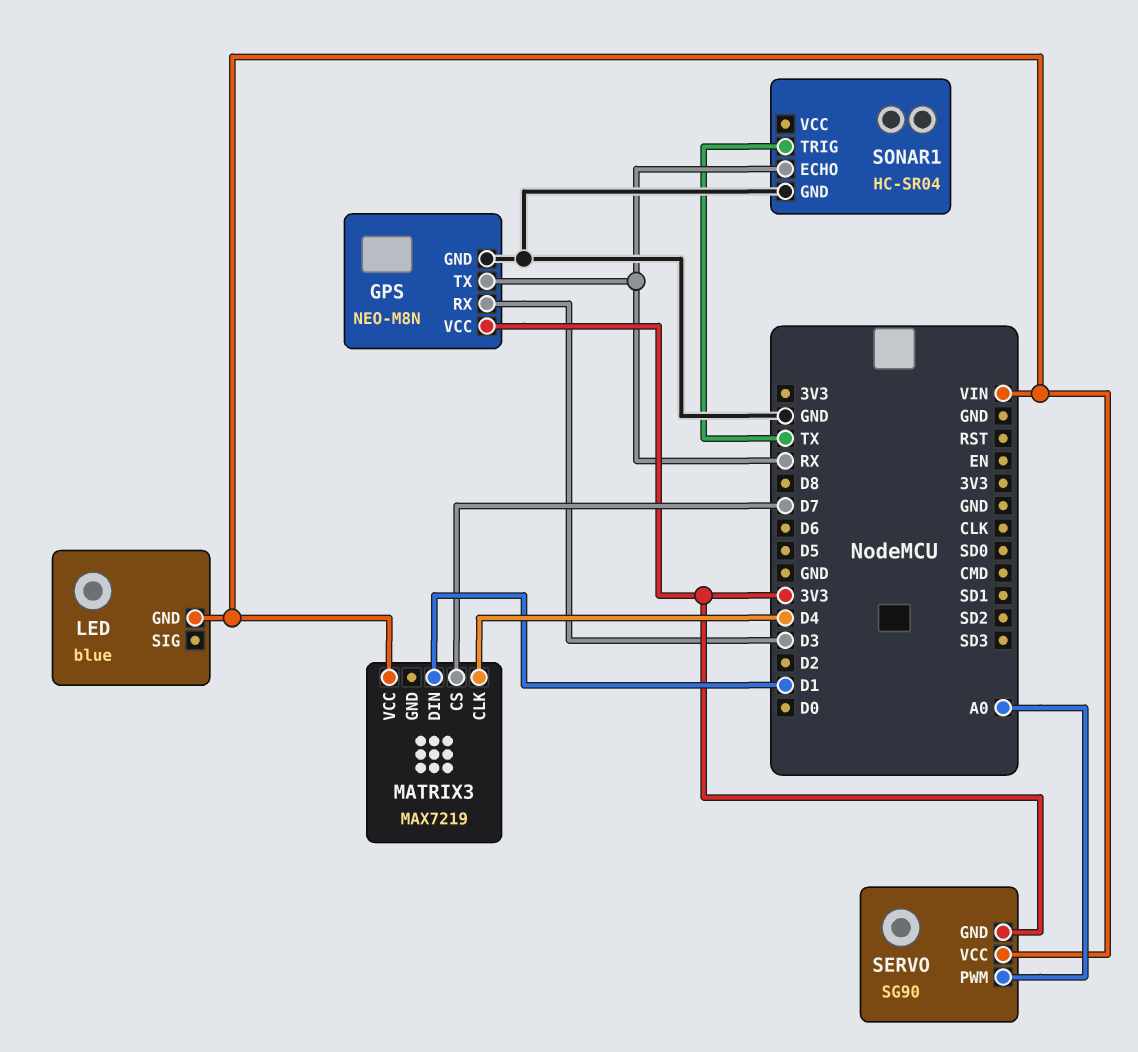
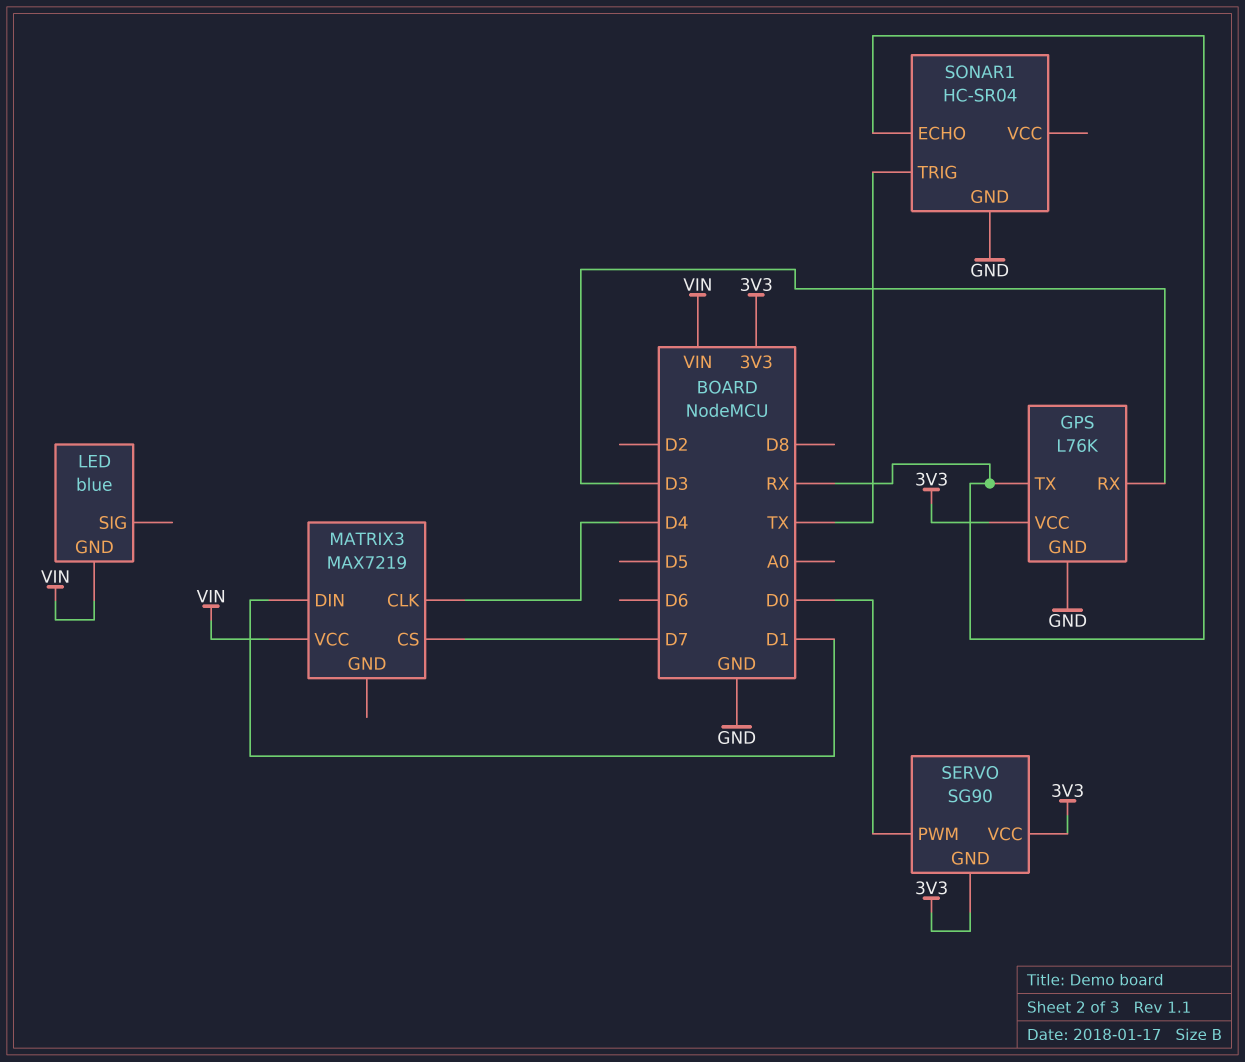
GPS: NEO-M8N -> L76K
SERVO pin PWM: A0 -> D0
SERVO pin VCC: VIN -> 3V3

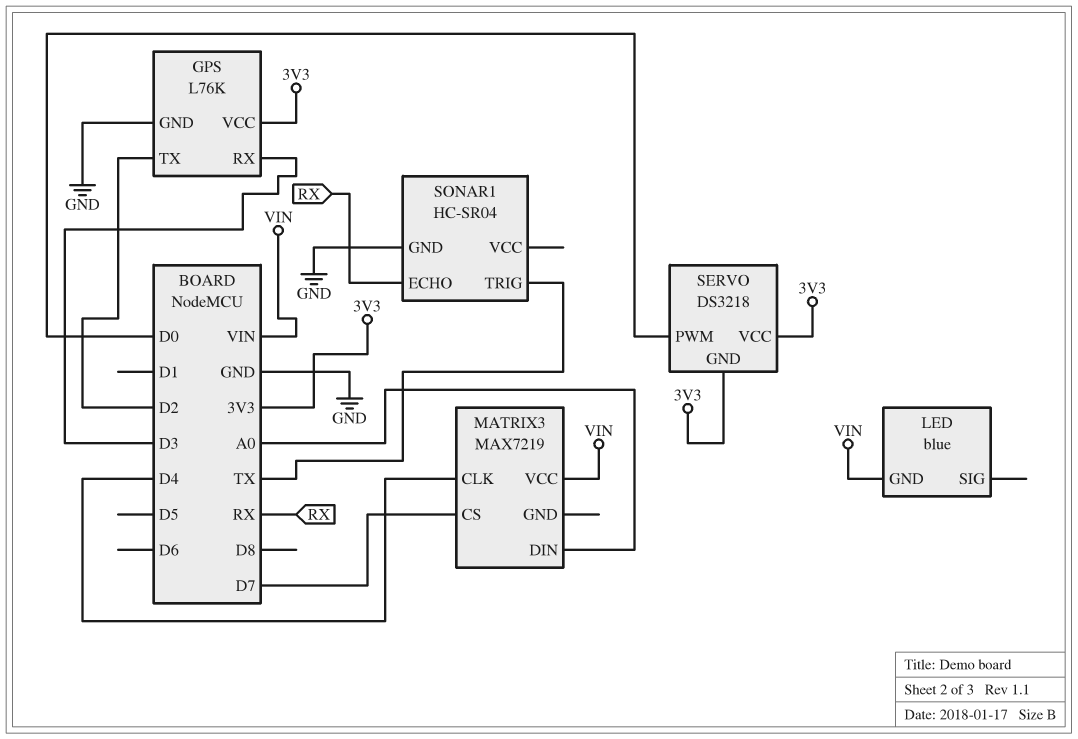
GPS pin TX: RX -> D2
MATRIX3 pin DIN: D1 -> A0
SERVO: SG90 -> DS3218

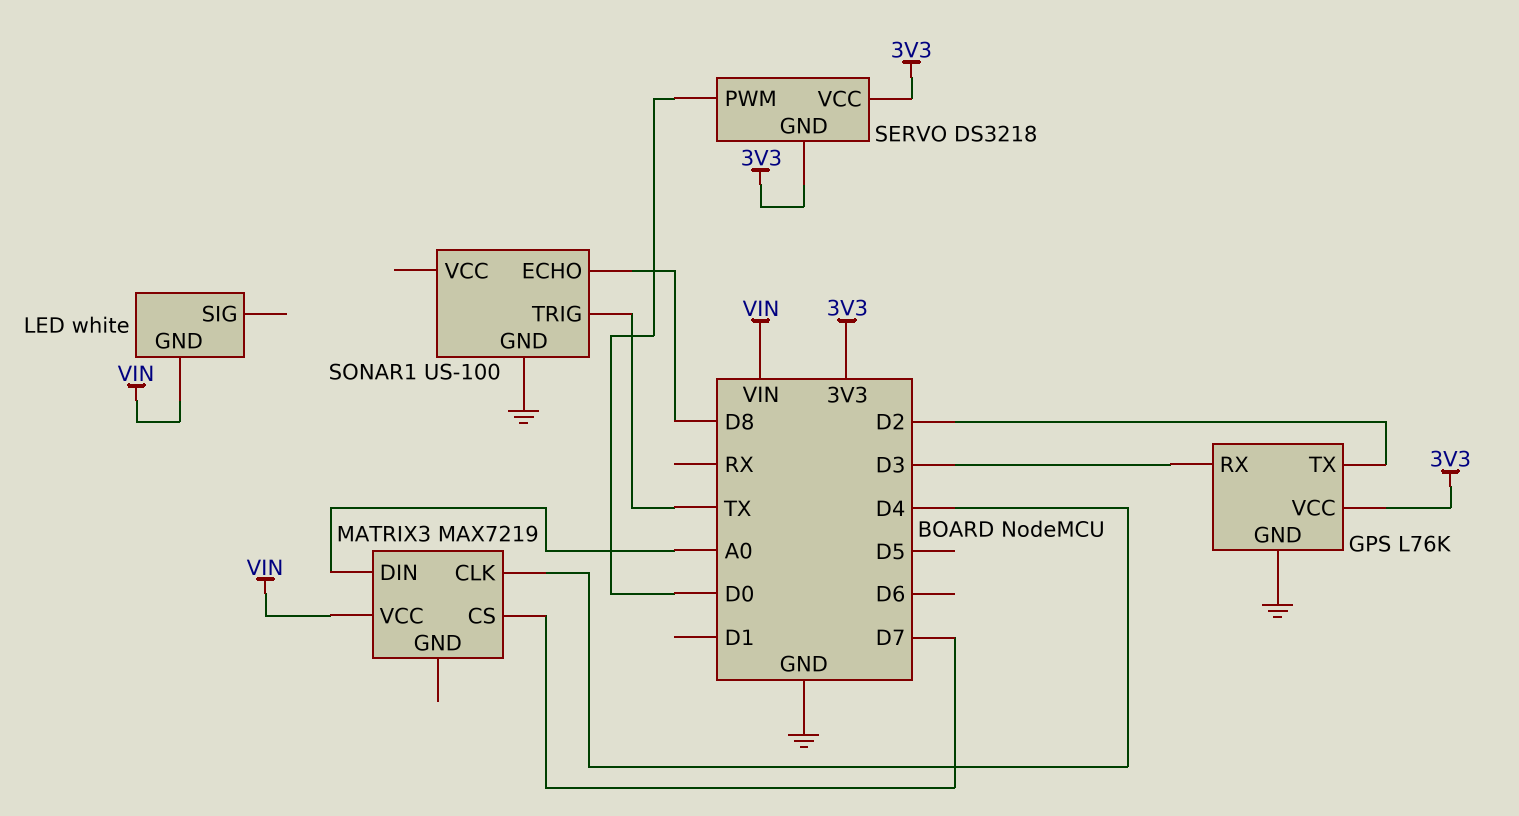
LED: blue -> white
SONAR1: HC-SR04 -> US-100
SONAR1 pin ECHO: RX -> D8

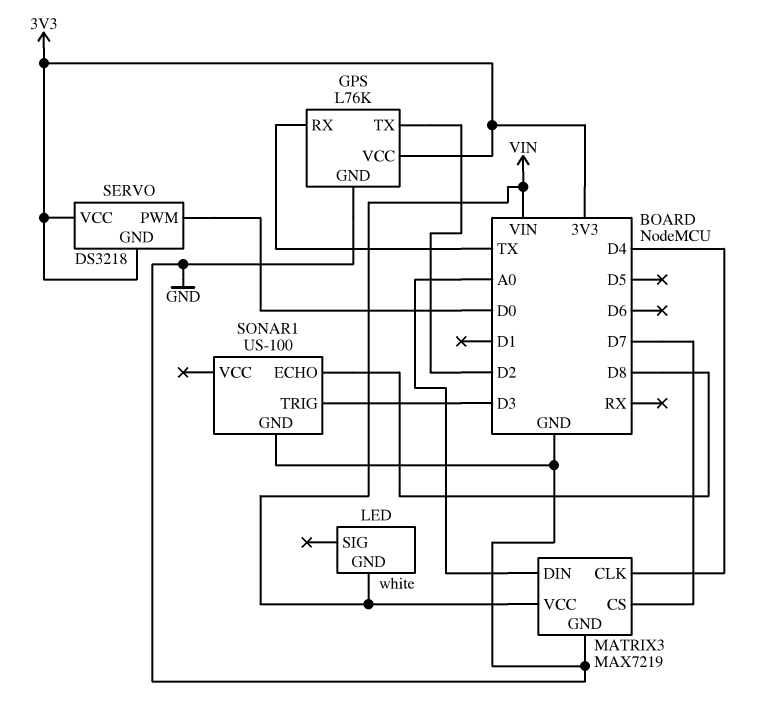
GPS pin RX: D3 -> TX
MATRIX3 pin GND: none -> GND
SONAR1 pin TRIG: TX -> D3

